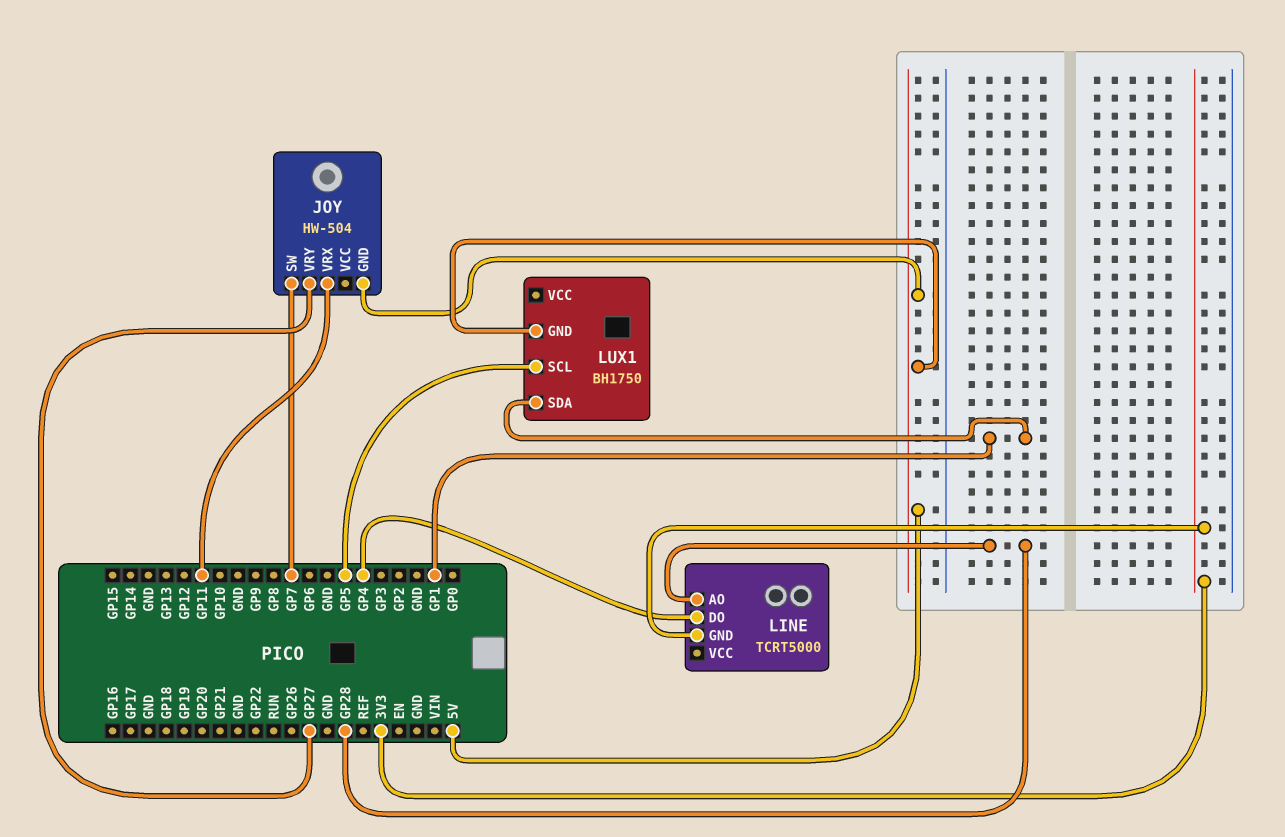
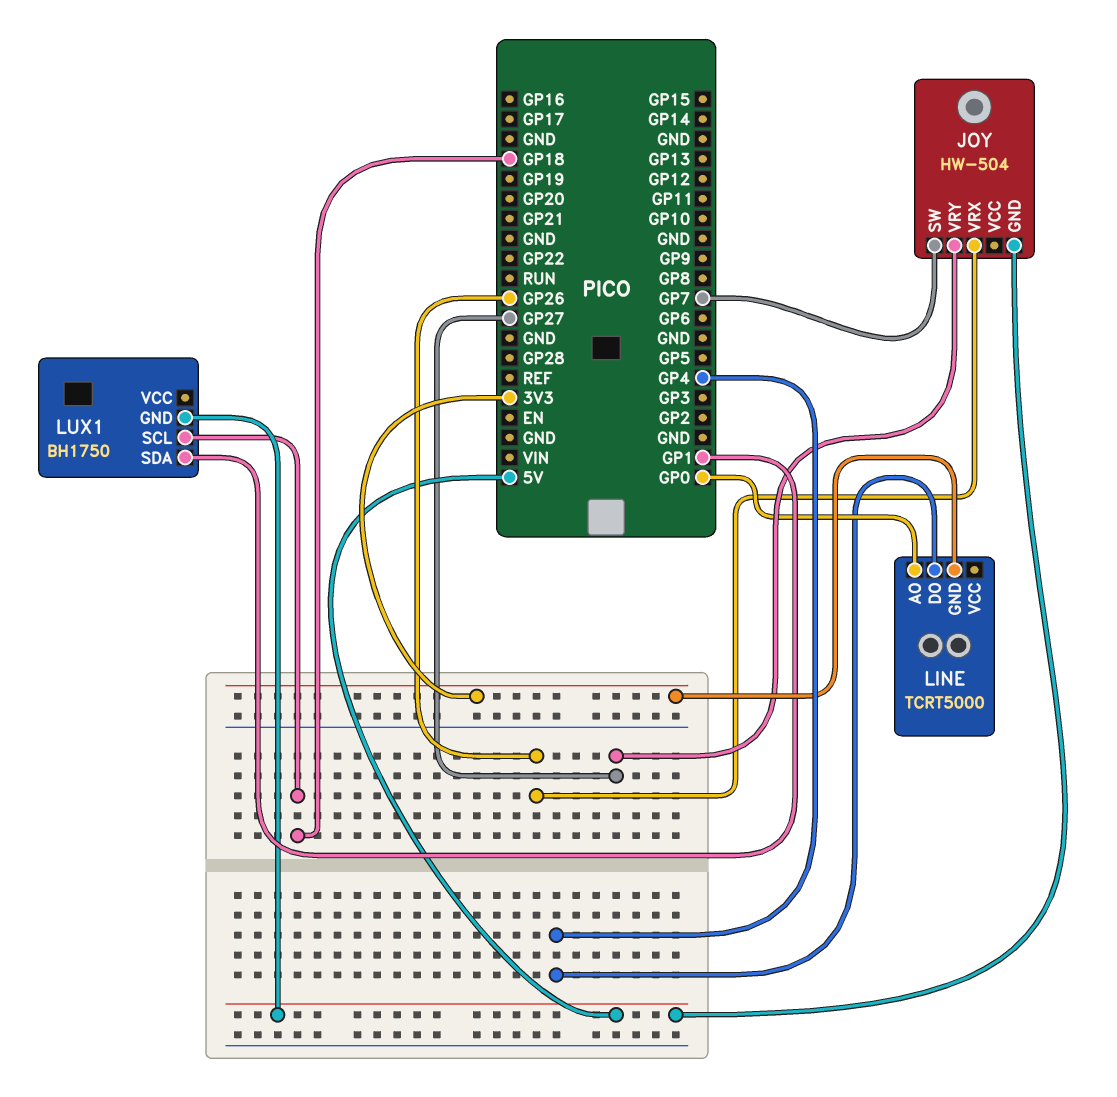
JOY pin VRX: GP11 -> GP26
LINE pin AO: GP28 -> GP0
LUX1 pin SCL: GP5 -> GP18

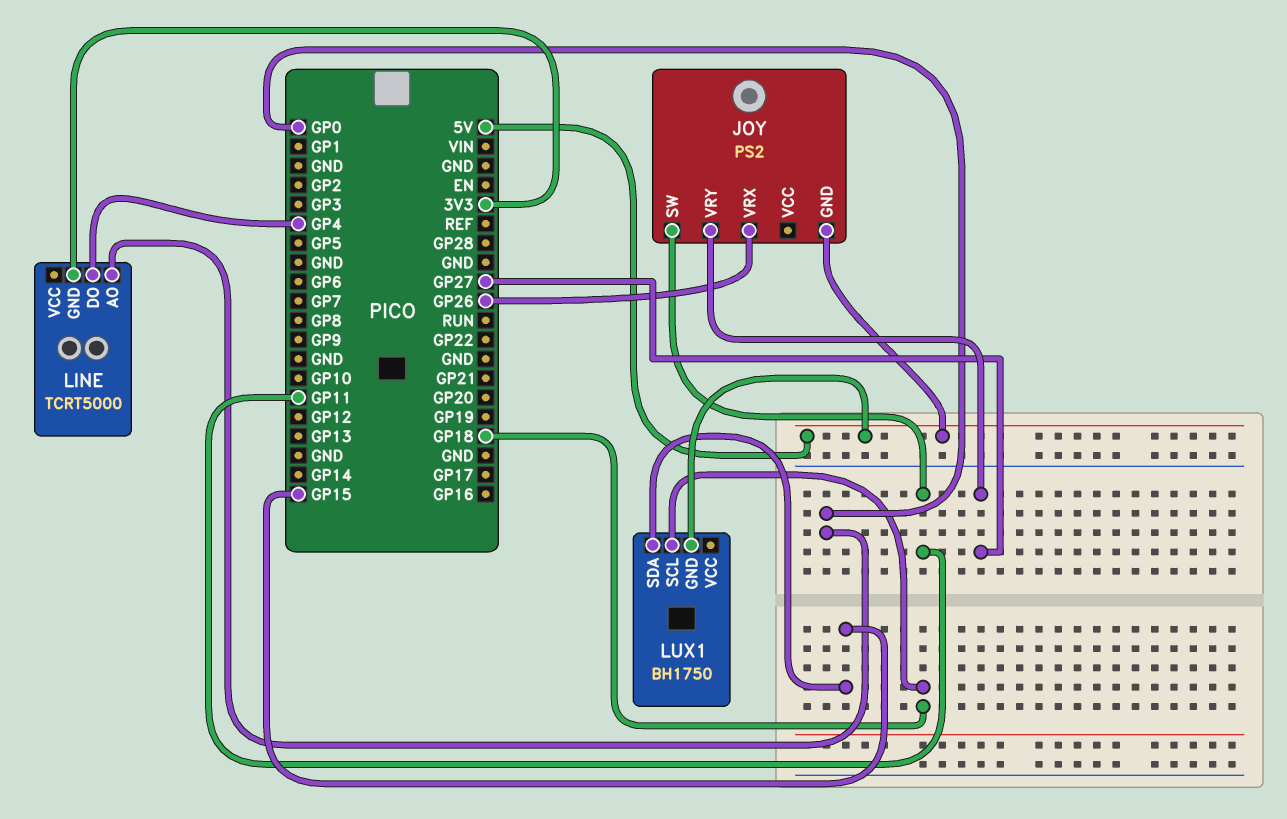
JOY: HW-504 -> PS2
JOY pin SW: GP7 -> GP11
LUX1 pin SDA: GP1 -> GP15

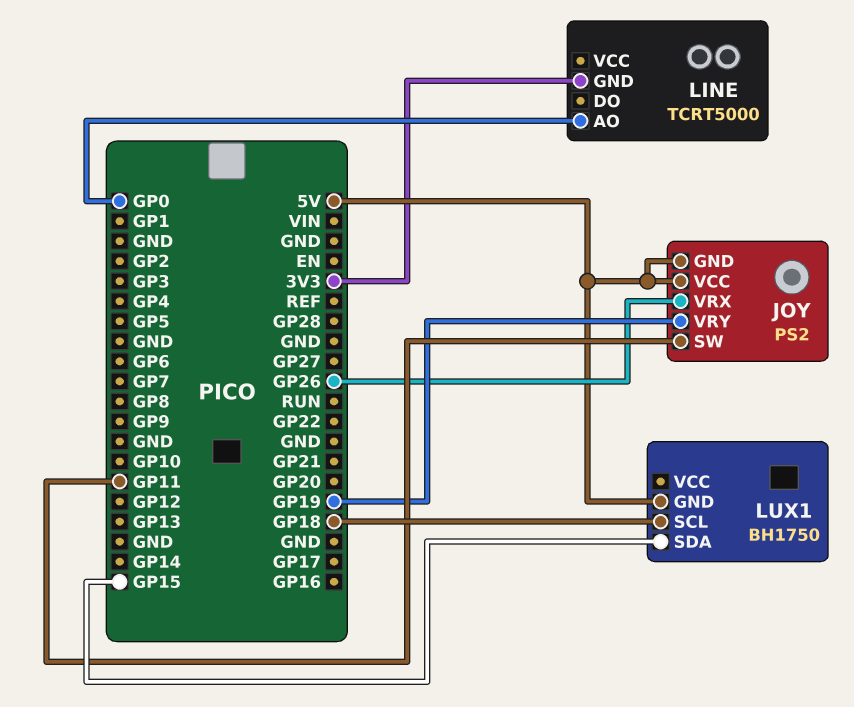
JOY pin VCC: none -> 5V
JOY pin VRY: GP27 -> GP19
LINE pin DO: GP4 -> none

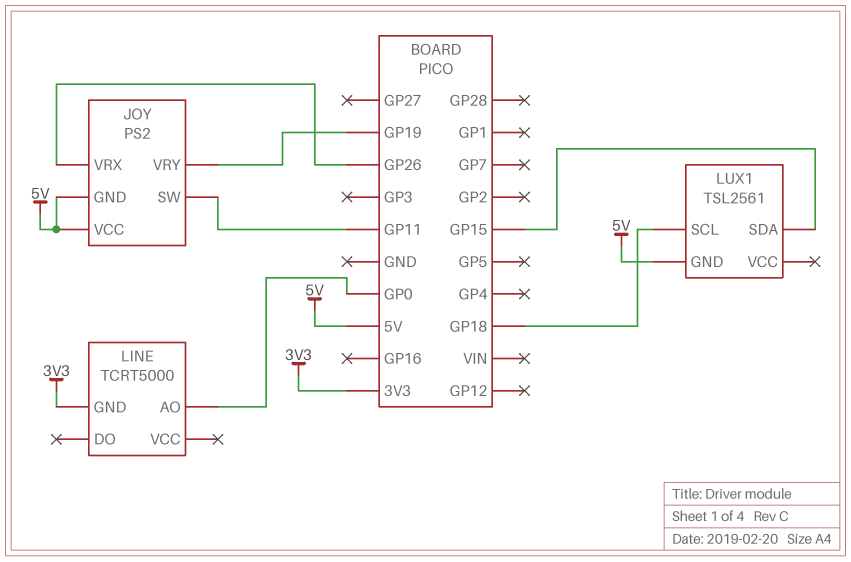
LUX1: BH1750 -> TSL2561

